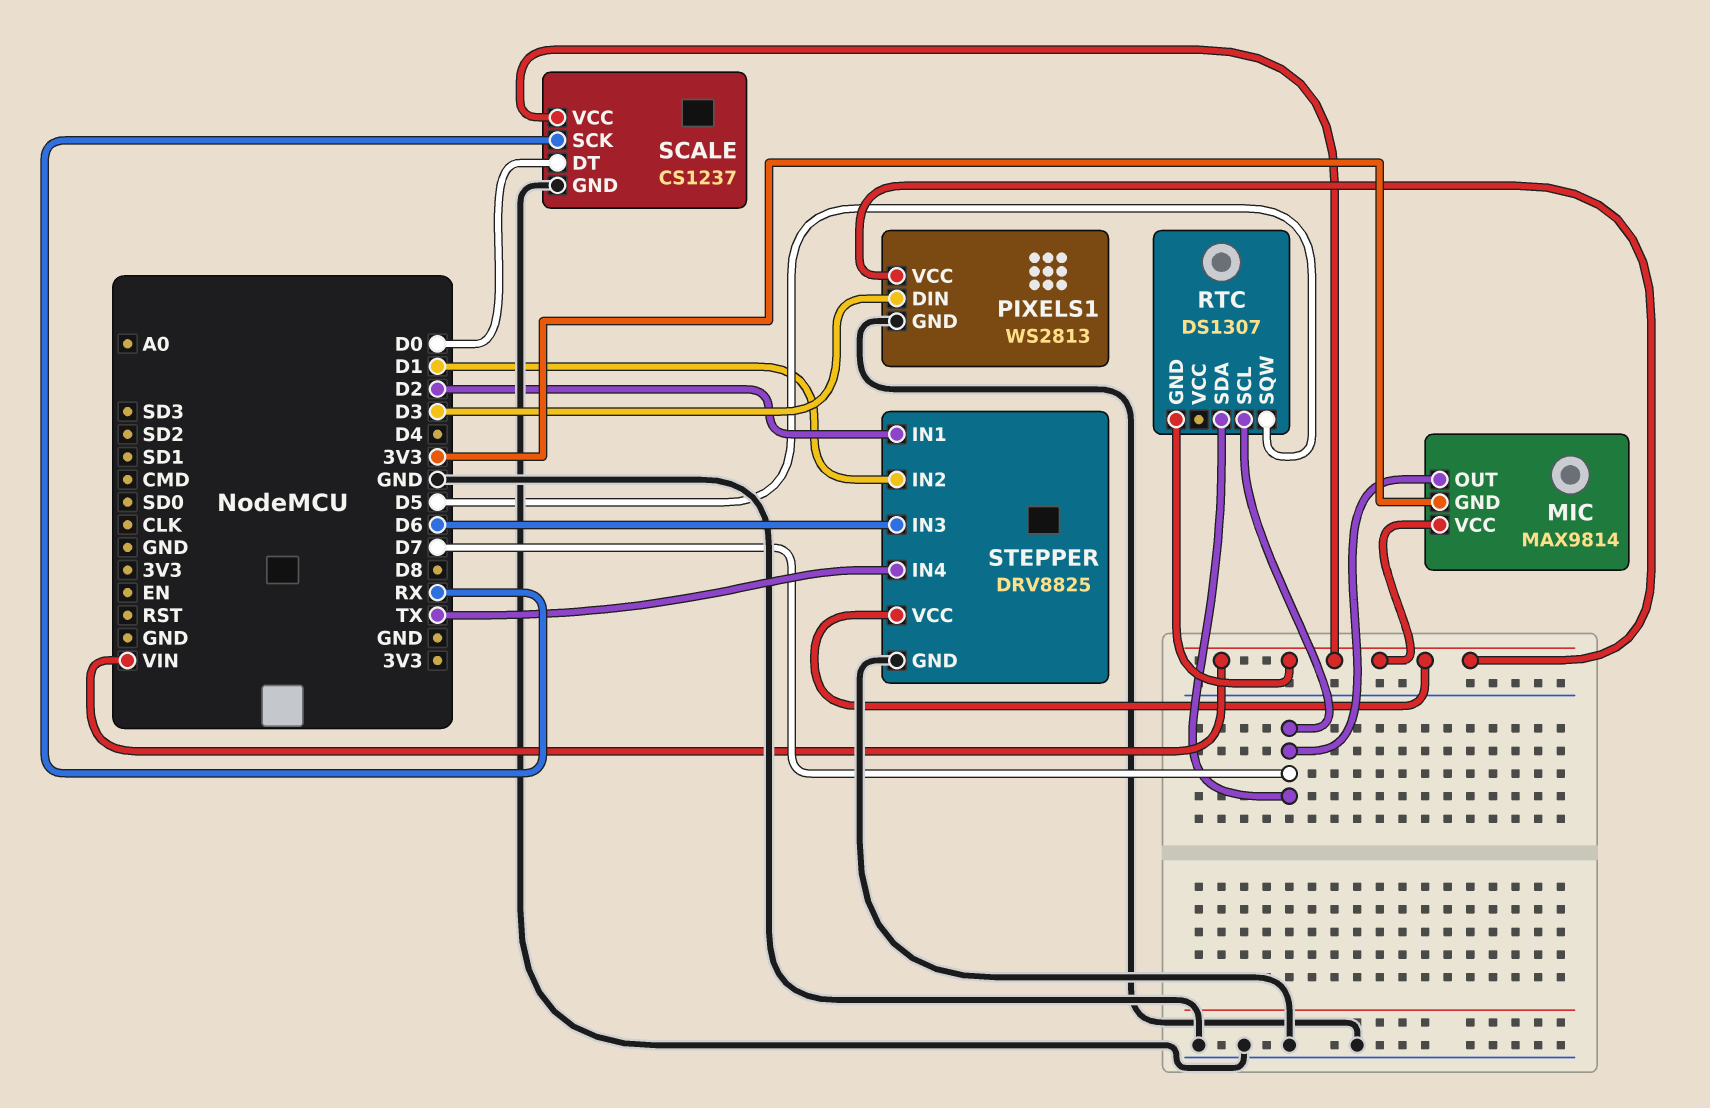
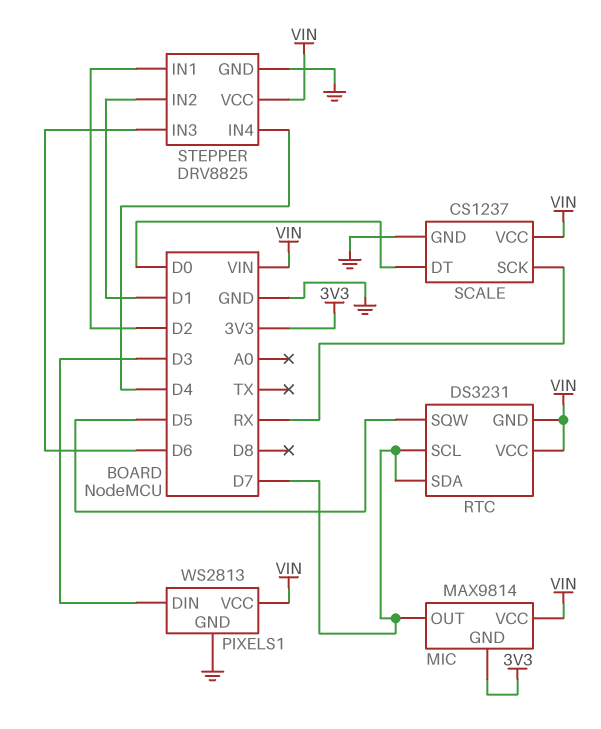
RTC: DS1307 -> DS3231
RTC pin VCC: none -> VIN
STEPPER pin IN4: TX -> D4

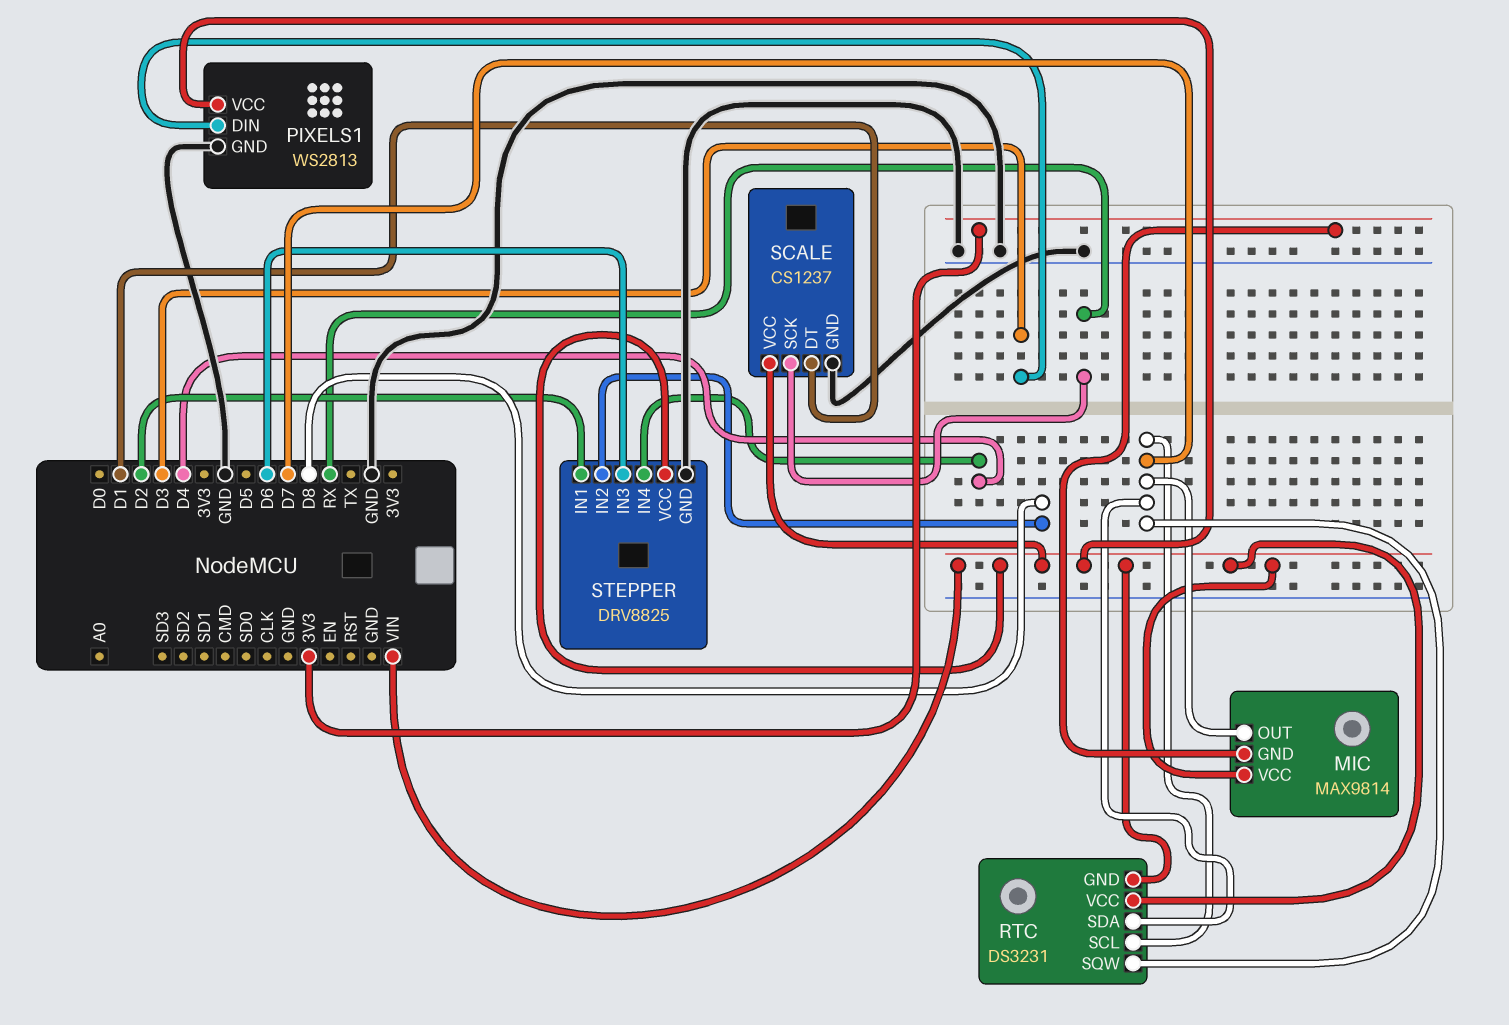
RTC pin SQW: D5 -> D7
SCALE pin DT: D0 -> D1
STEPPER pin IN2: D1 -> D8

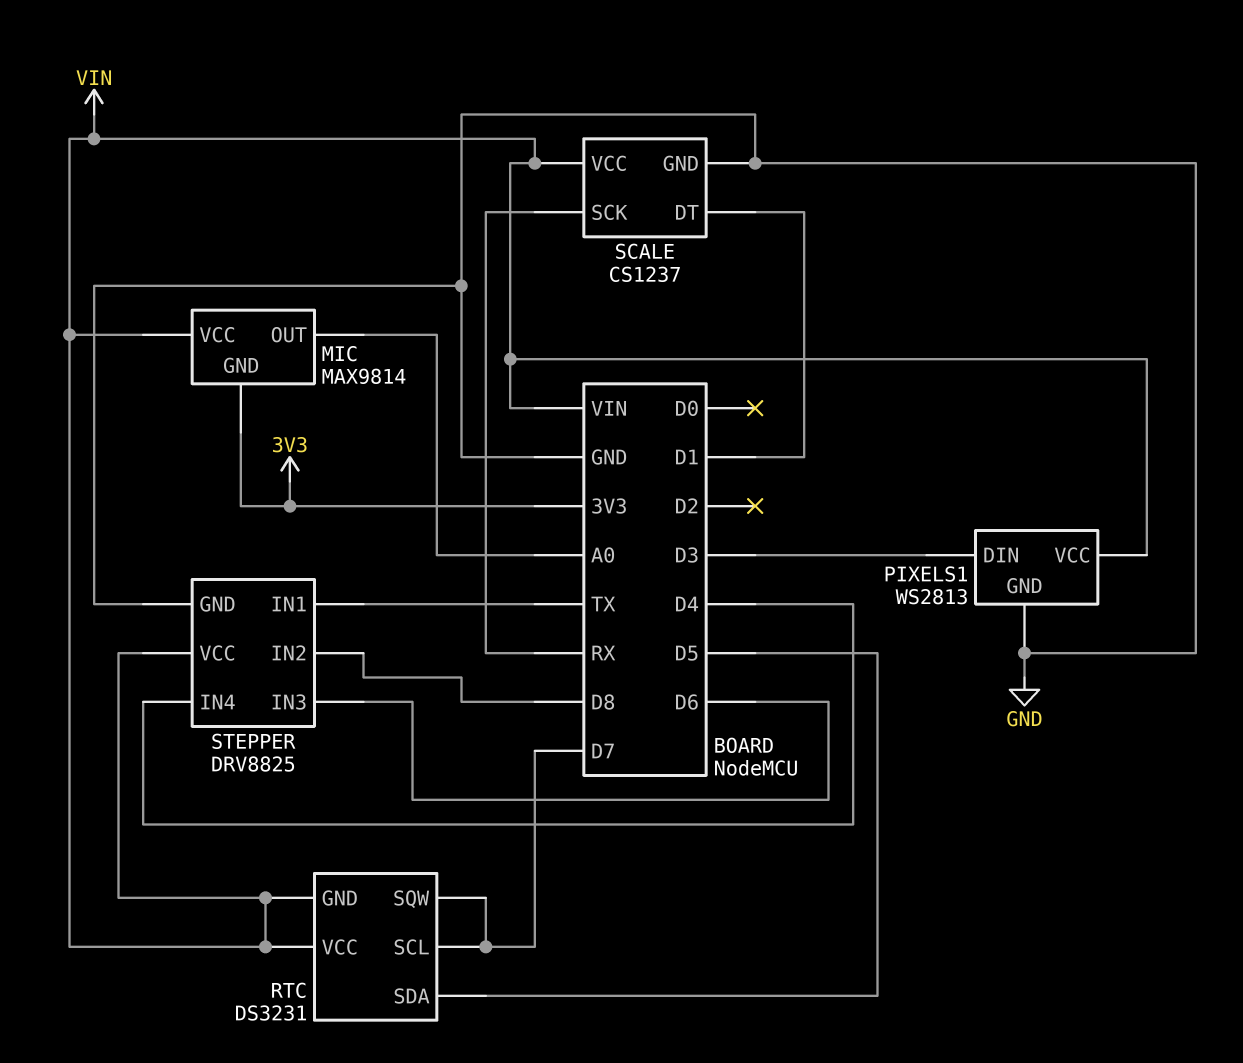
MIC pin OUT: D7 -> A0
RTC pin SDA: D7 -> D5
STEPPER pin IN1: D2 -> TX

